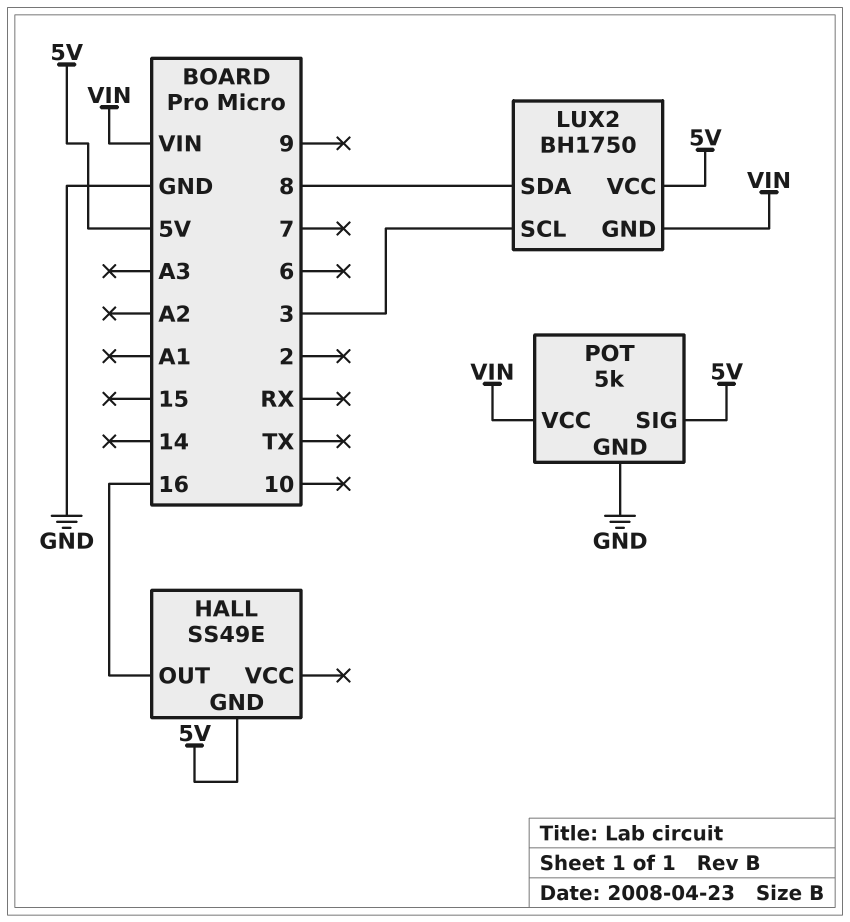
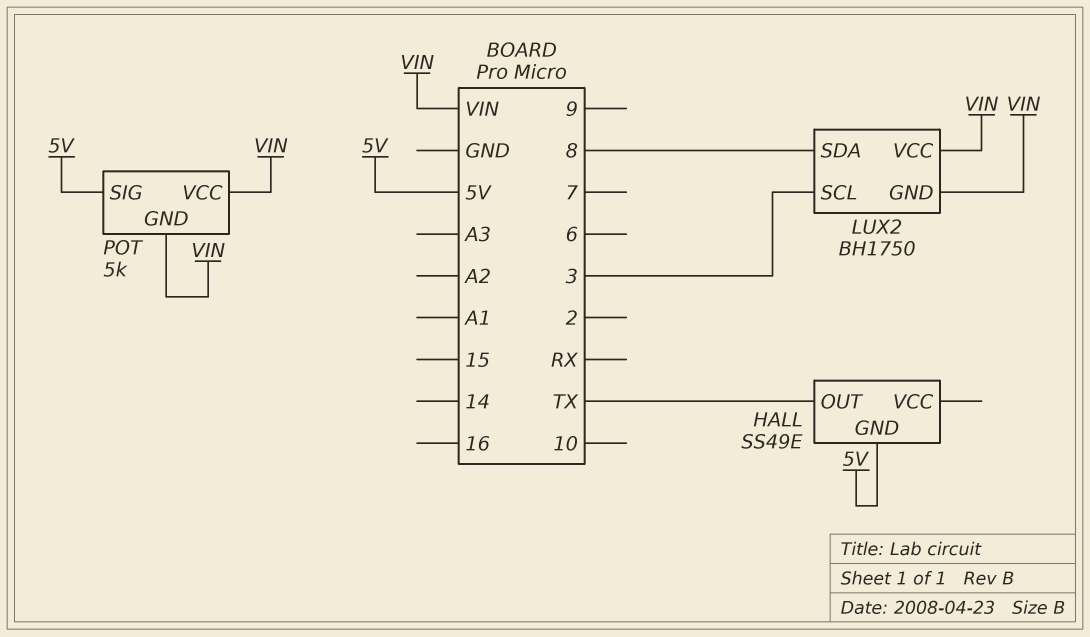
HALL pin OUT: 16 -> TX
LUX2 pin VCC: 5V -> VIN
POT pin GND: GND -> VIN

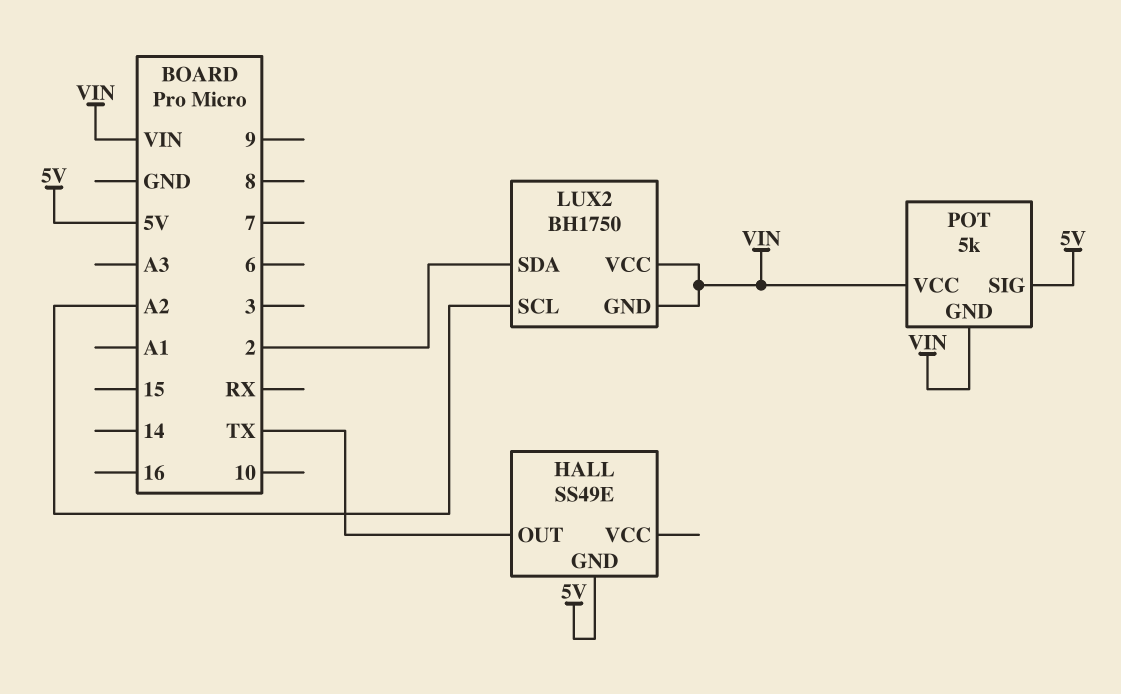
LUX2 pin SCL: 3 -> A2
LUX2 pin SDA: 8 -> 2

